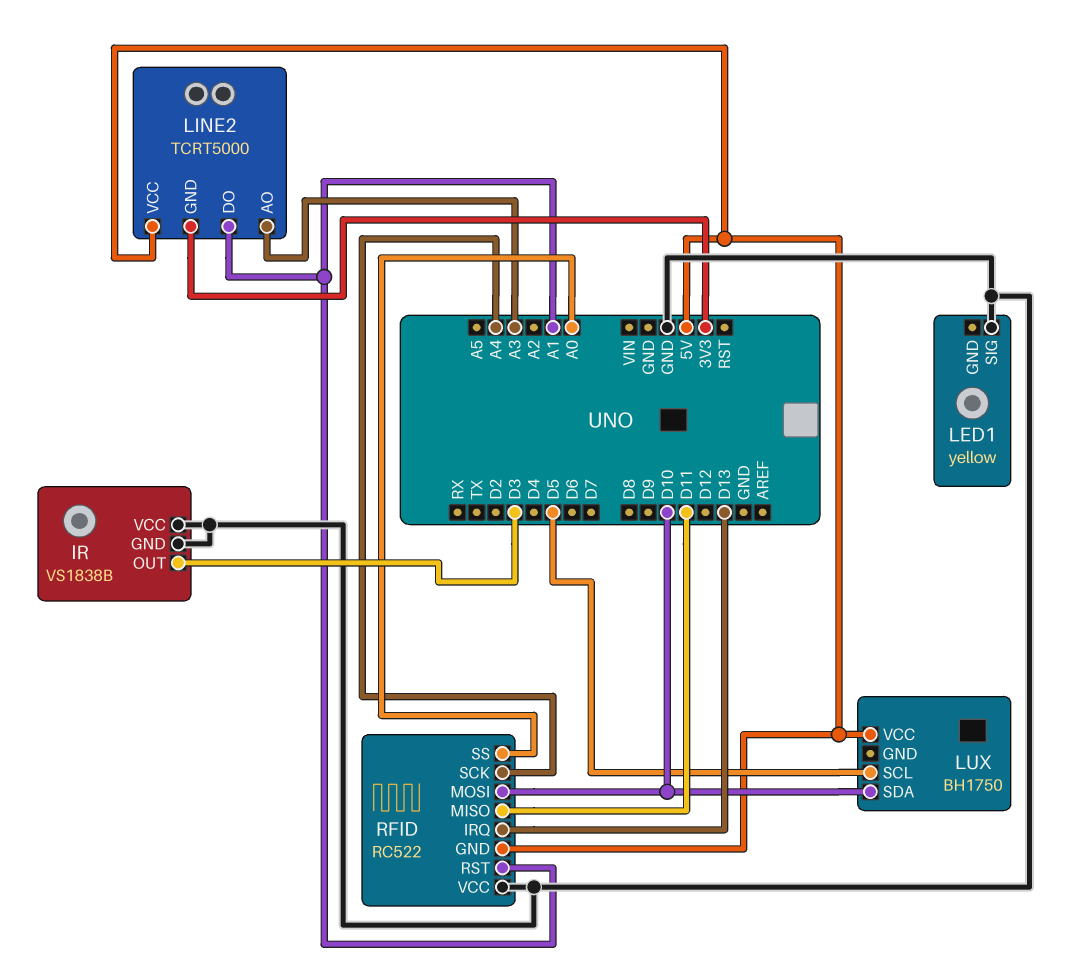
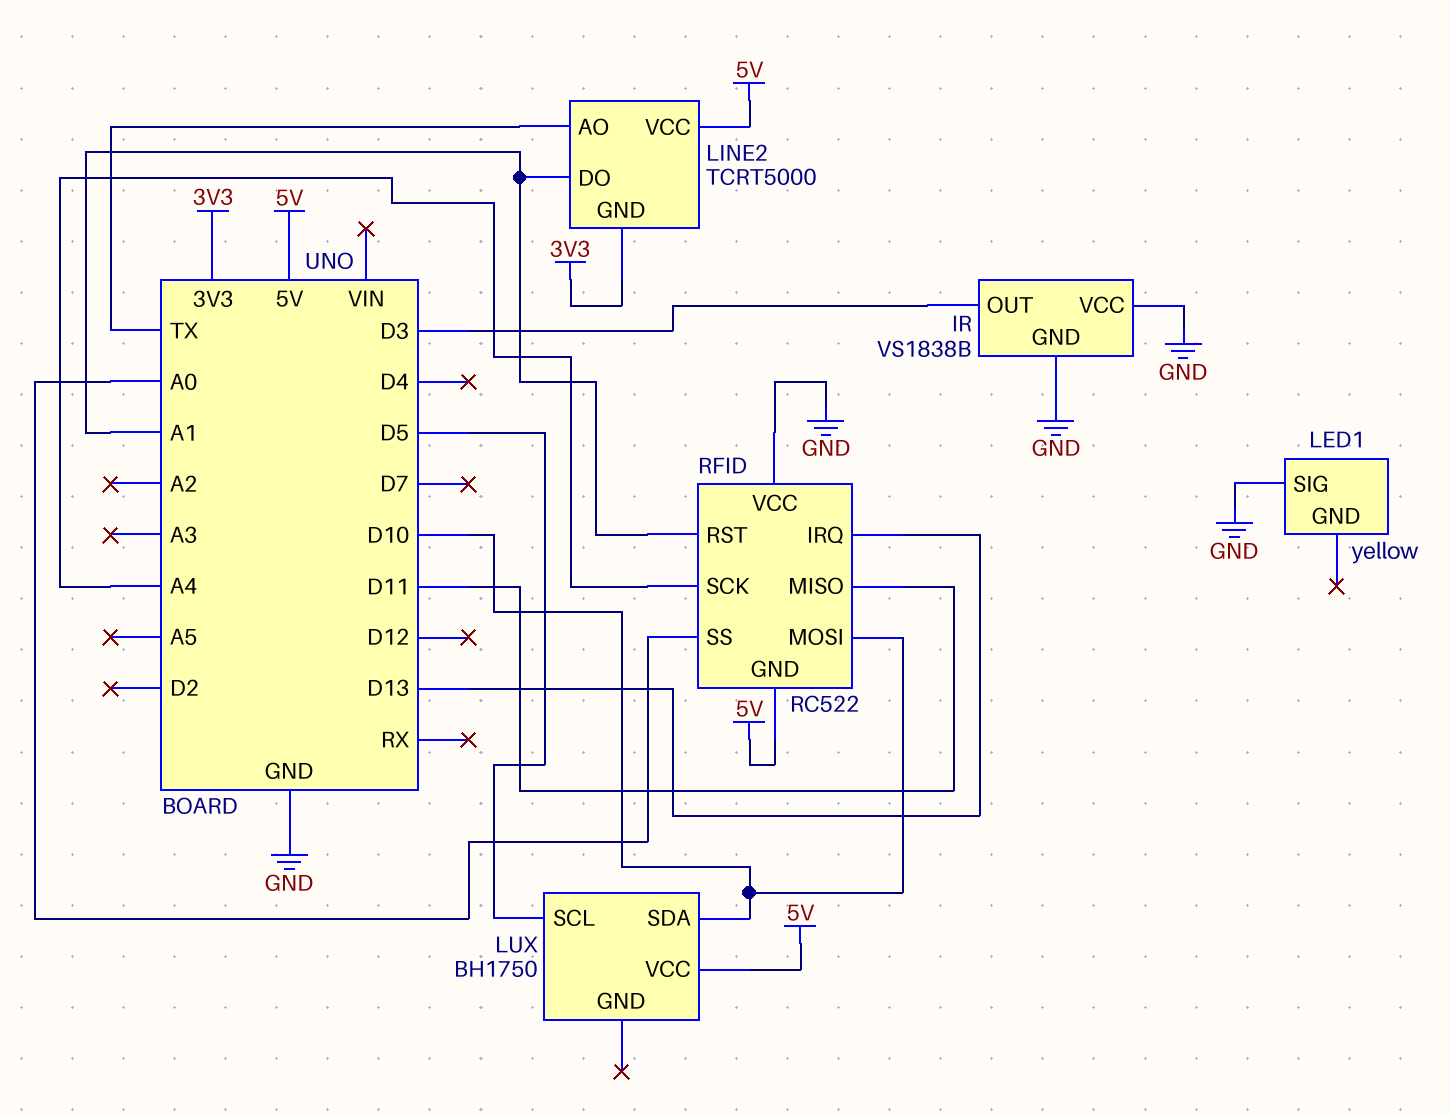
LINE2 pin AO: A3 -> TX

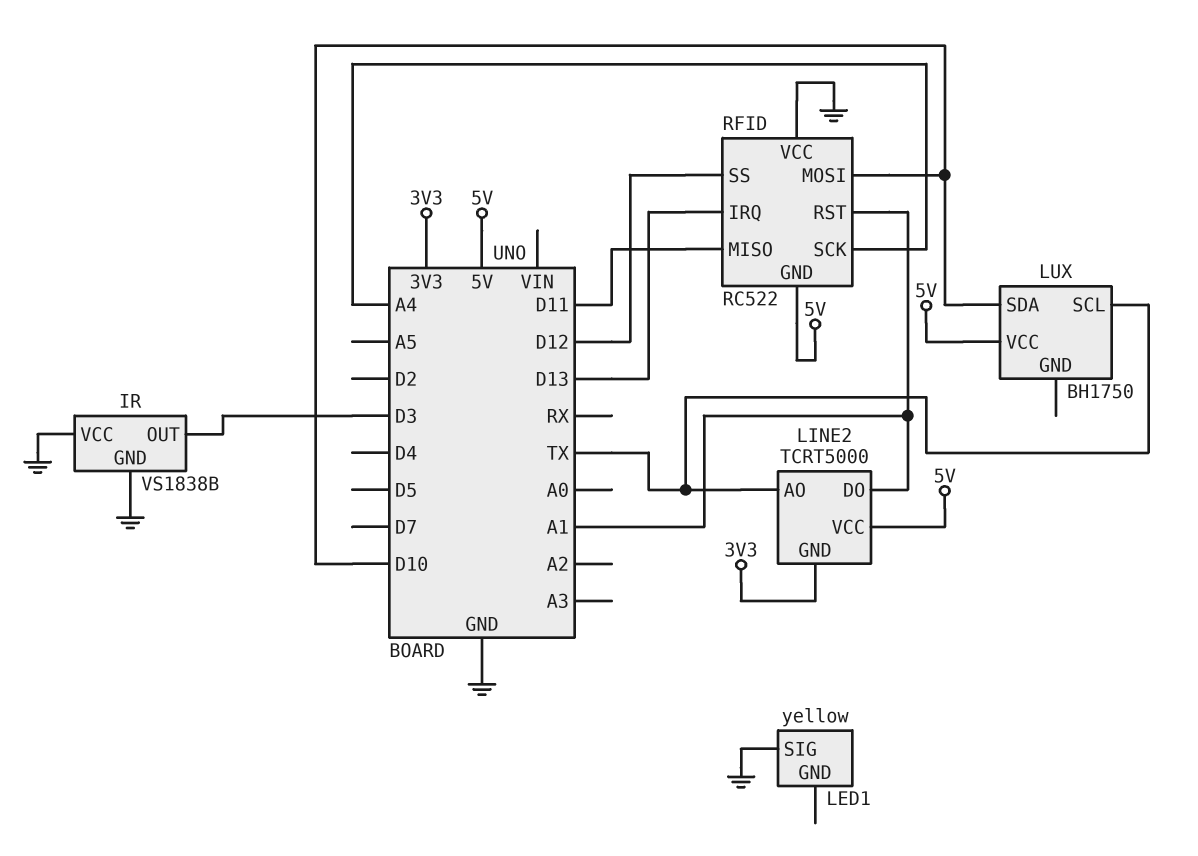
LUX pin SCL: D5 -> TX
RFID pin SS: A0 -> D12

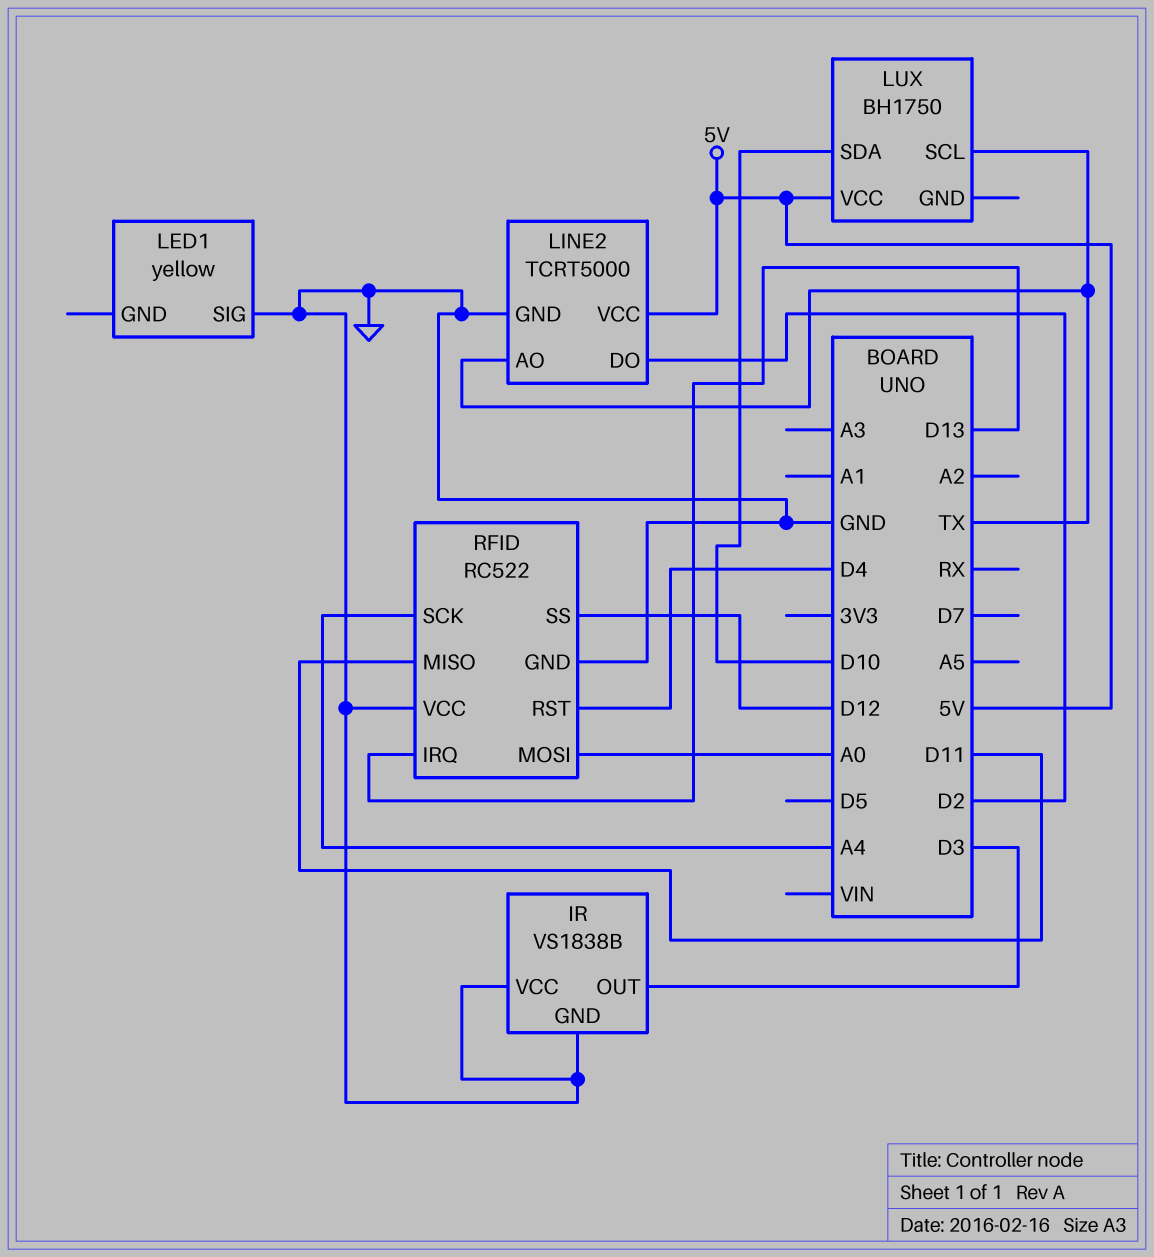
LINE2 pin DO: A1 -> D2
LINE2 pin GND: 3V3 -> GND
RFID pin GND: 5V -> GND
RFID pin MOSI: D10 -> A0
RFID pin RST: A1 -> D4

